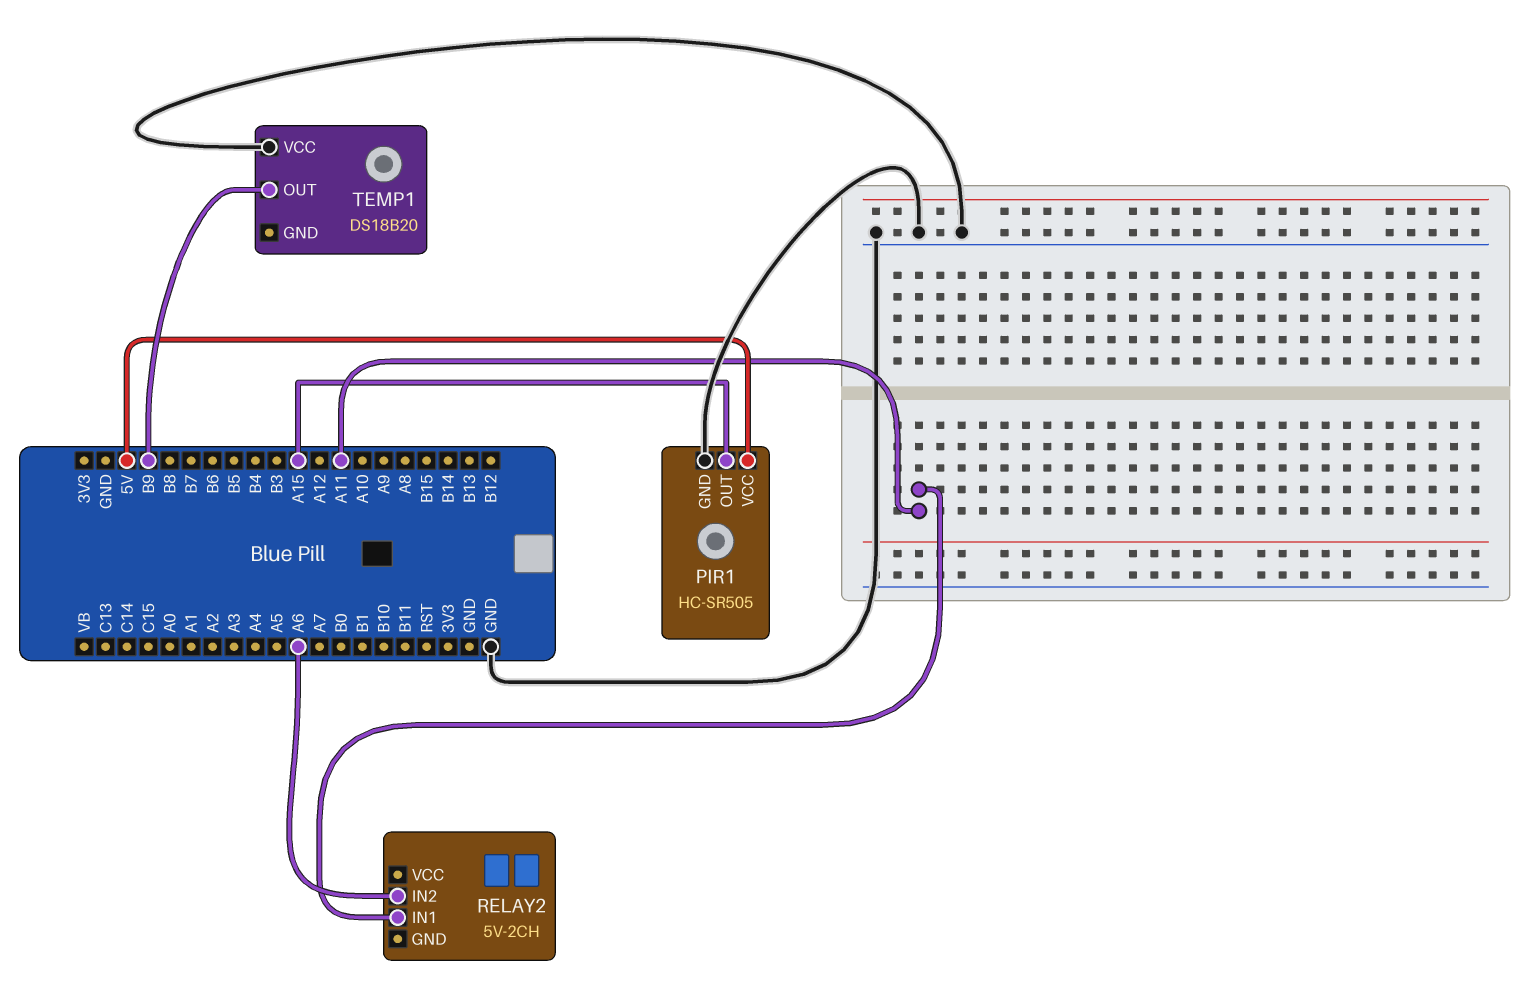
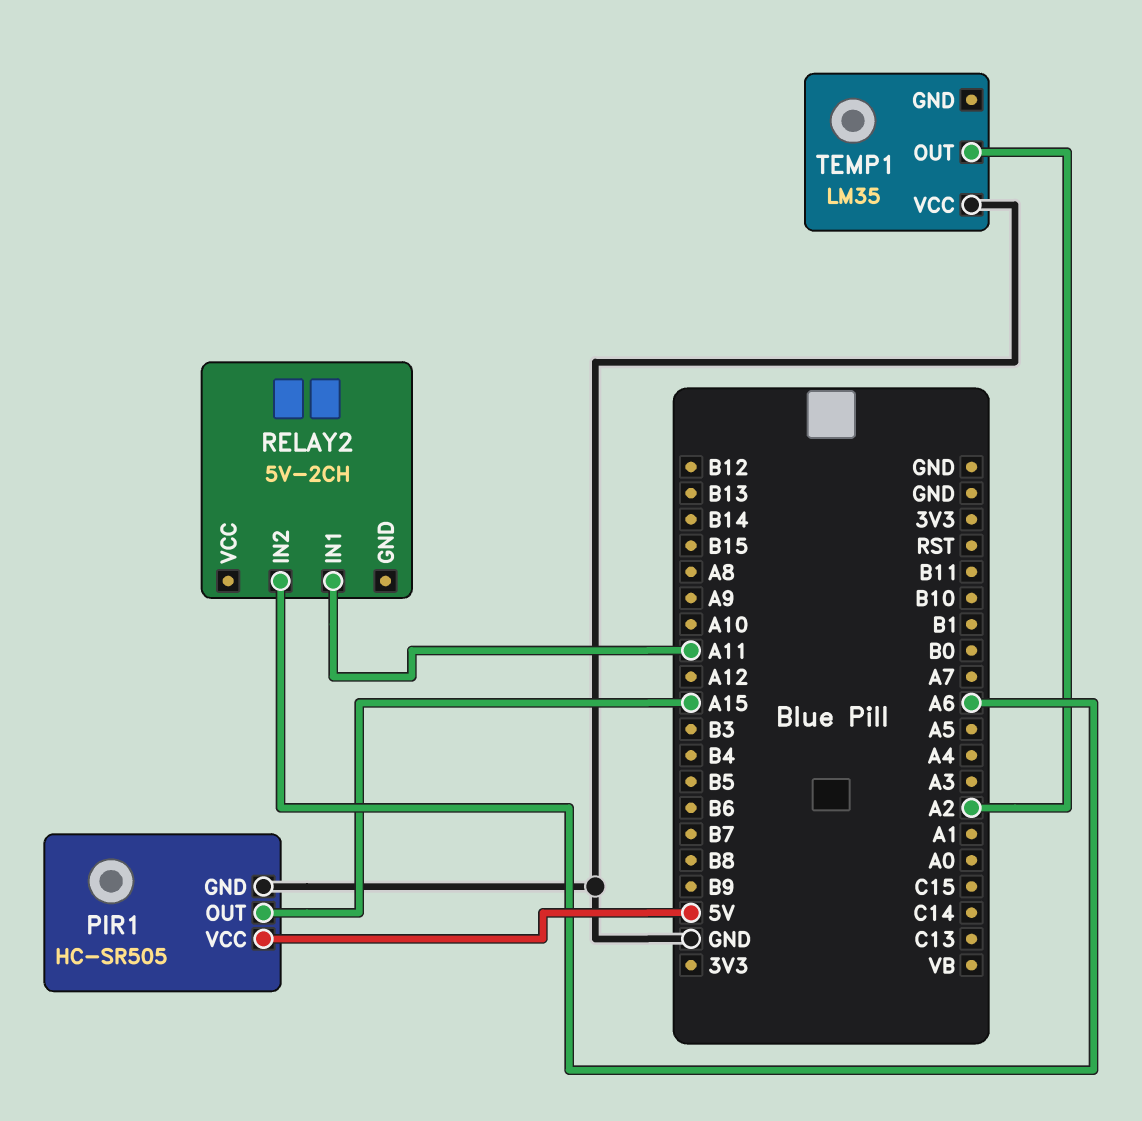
TEMP1: DS18B20 -> LM35
TEMP1 pin OUT: B9 -> A2

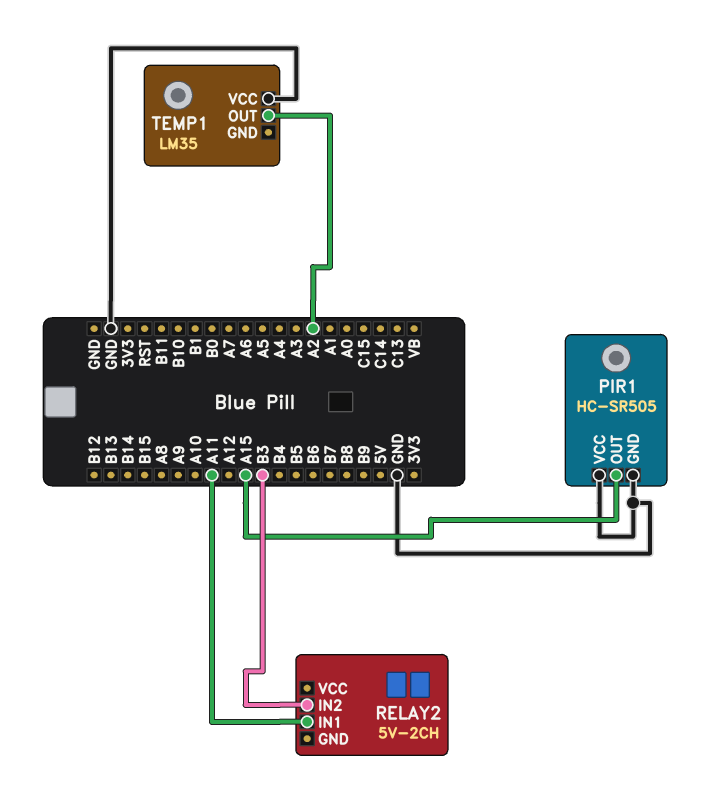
PIR1 pin VCC: 5V -> GND
RELAY2 pin IN2: A6 -> B3

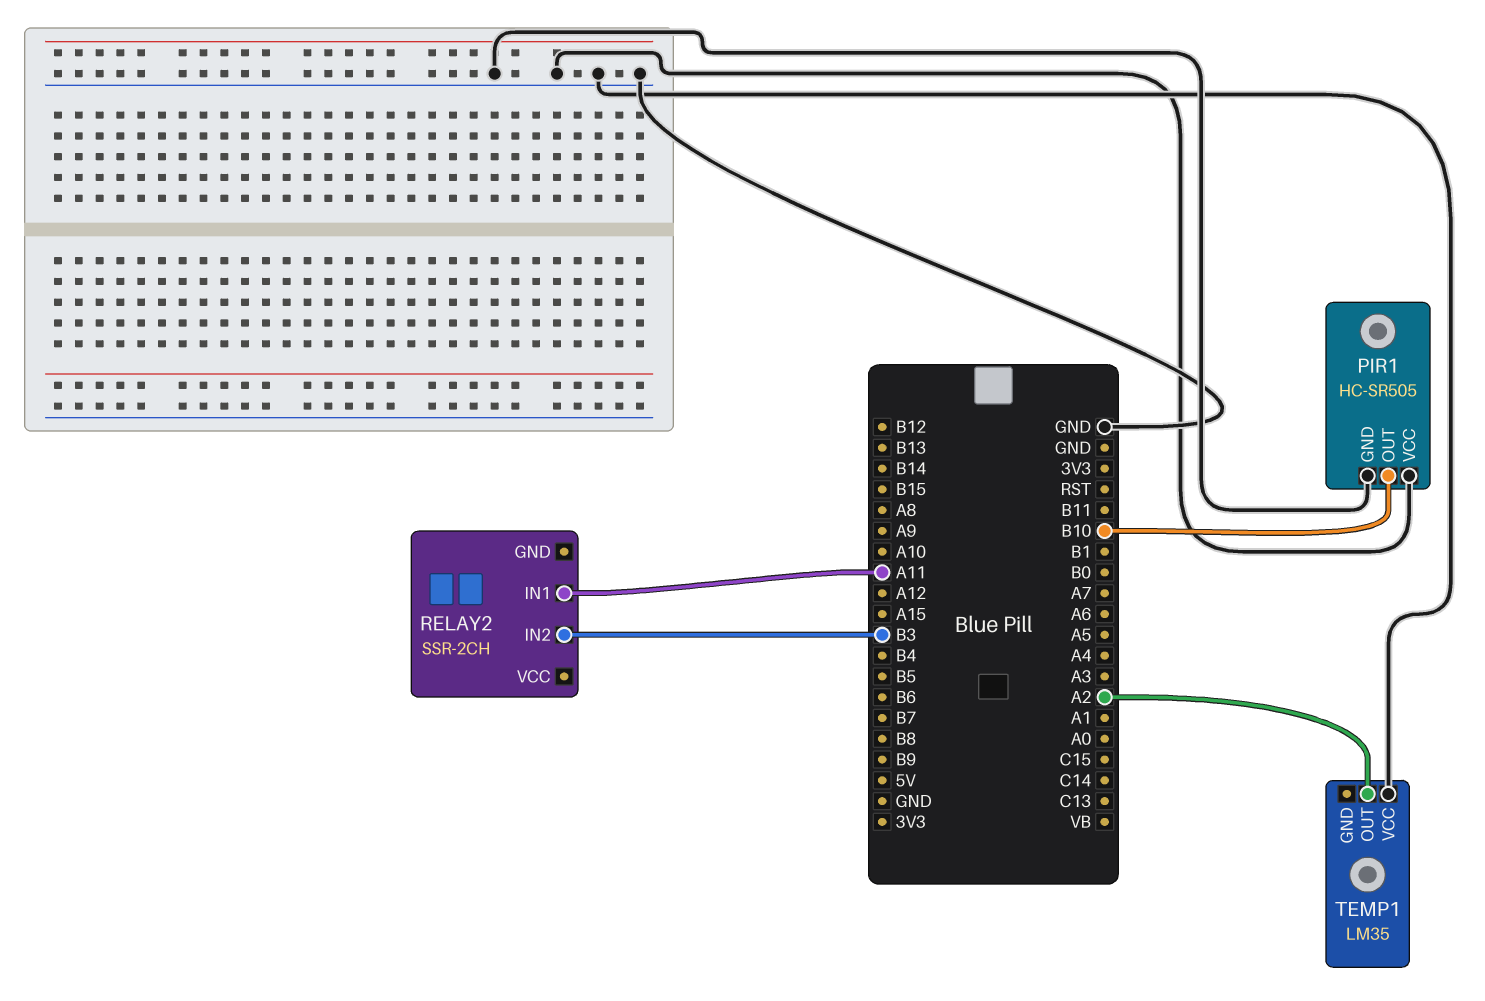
PIR1 pin OUT: A15 -> B10
RELAY2: 5V-2CH -> SSR-2CH

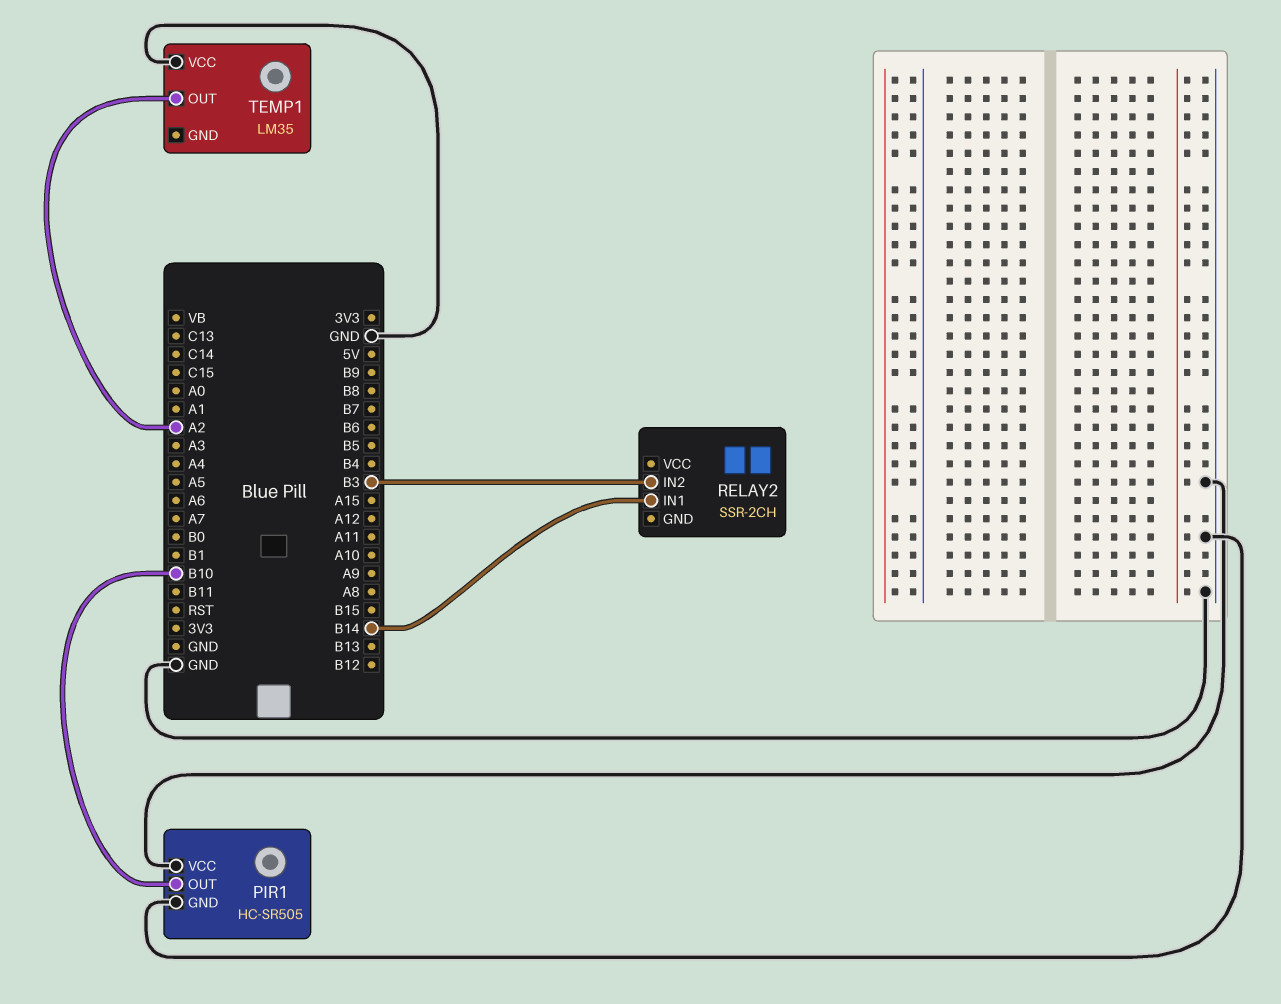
RELAY2 pin IN1: A11 -> B14

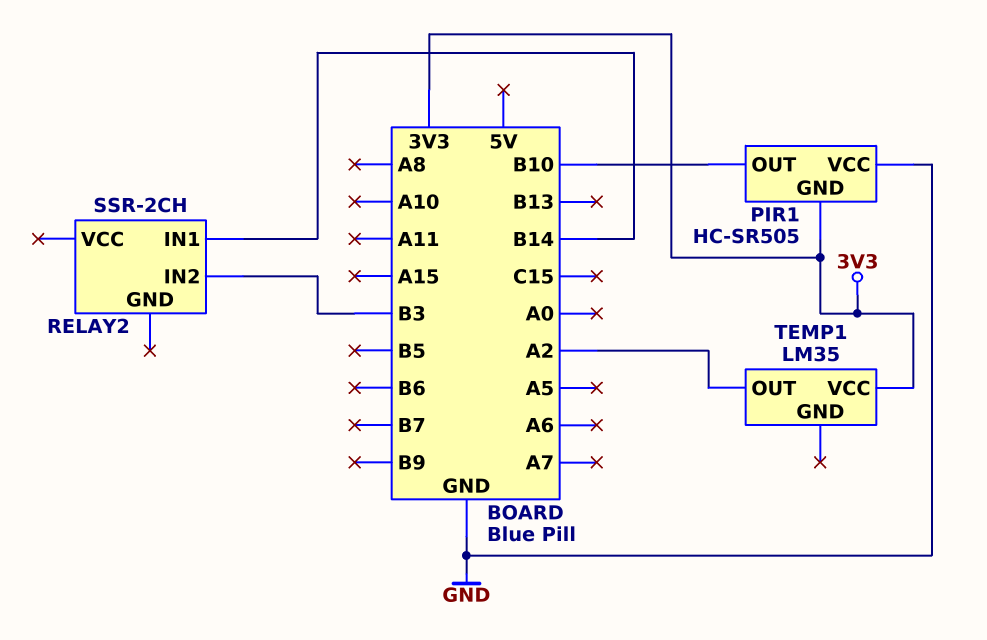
PIR1 pin GND: GND -> 3V3
TEMP1 pin VCC: GND -> 3V3

